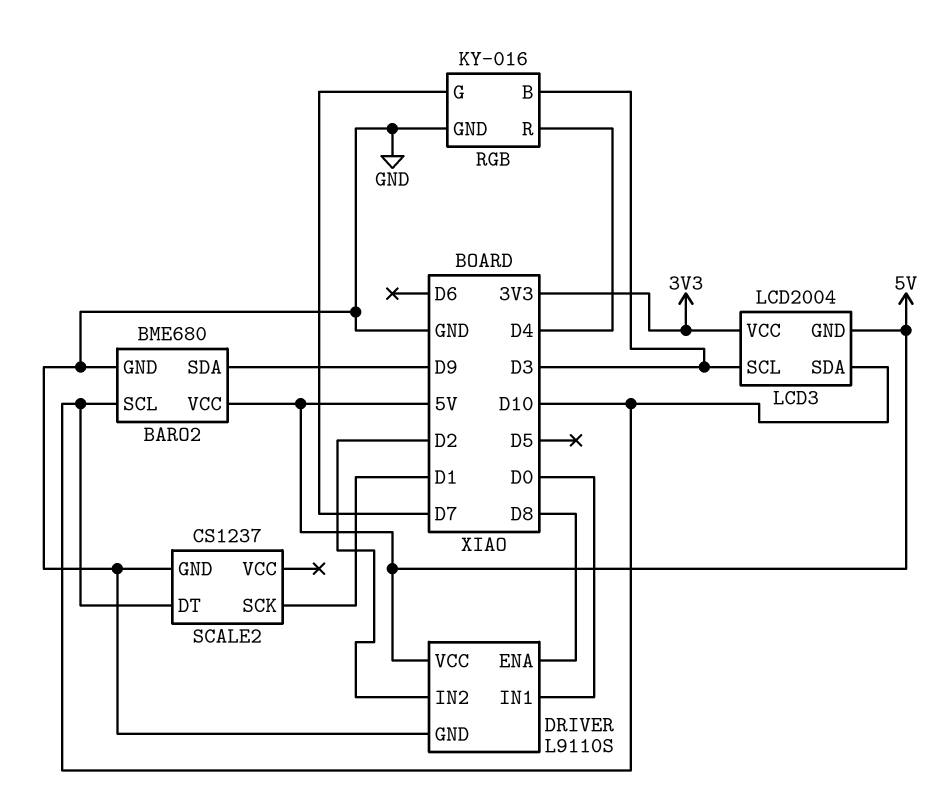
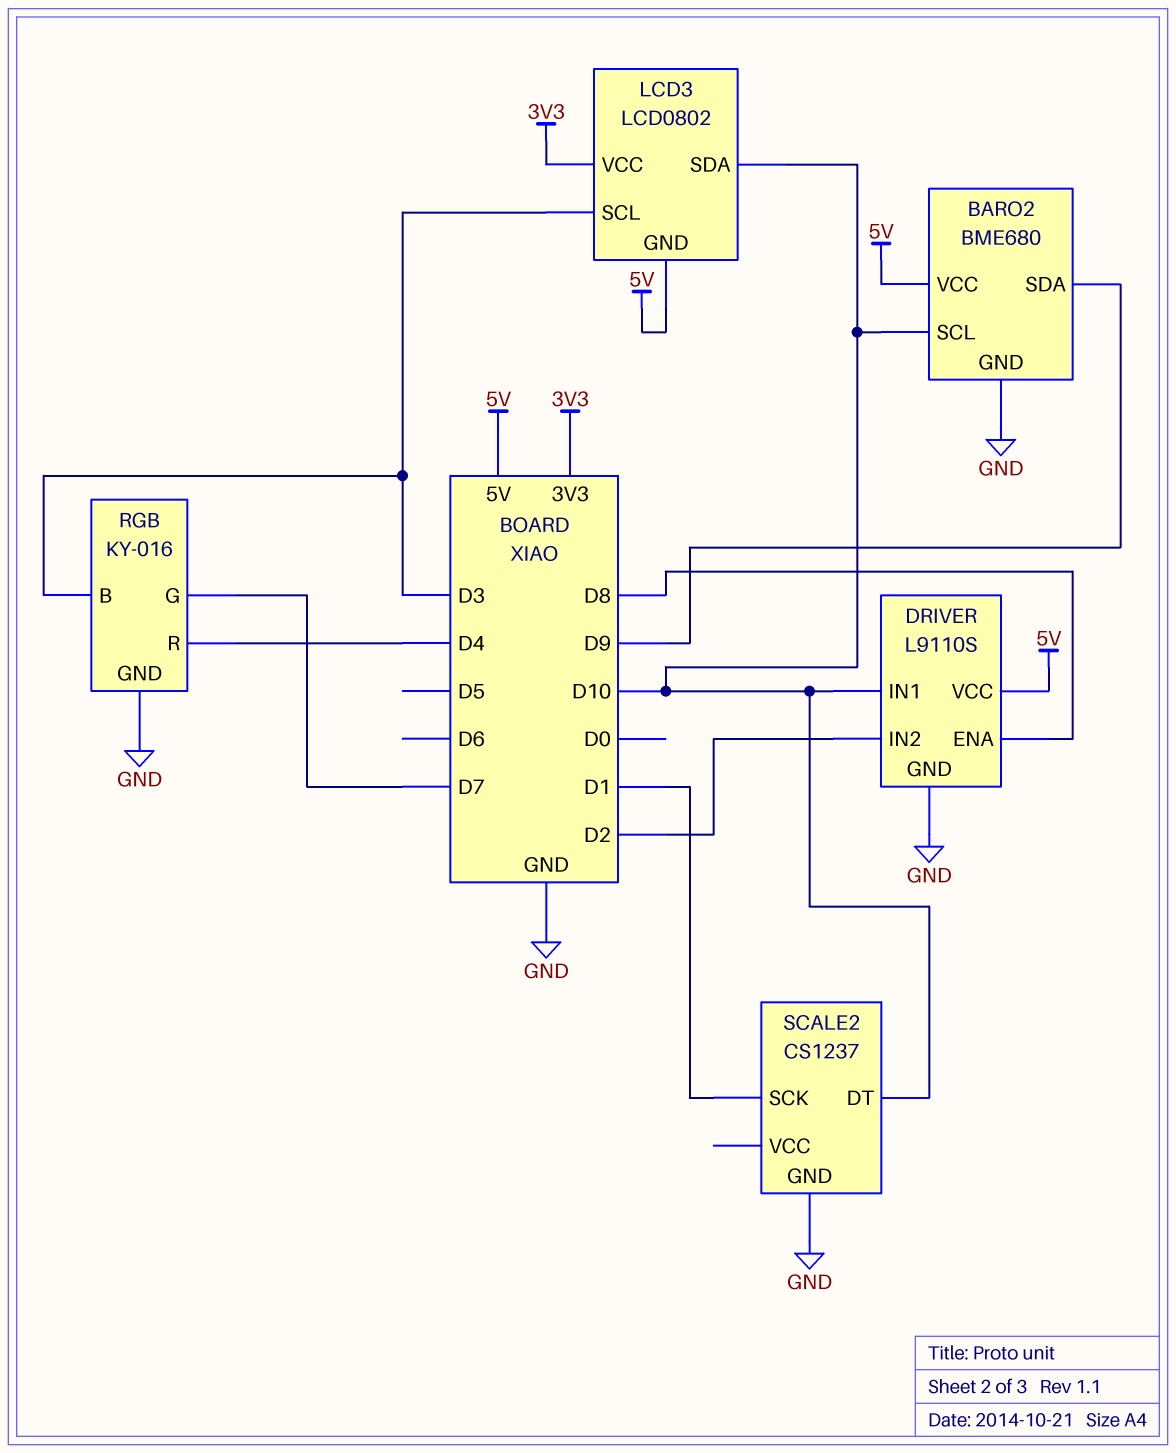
DRIVER pin IN1: D0 -> D10
LCD3: LCD2004 -> LCD0802

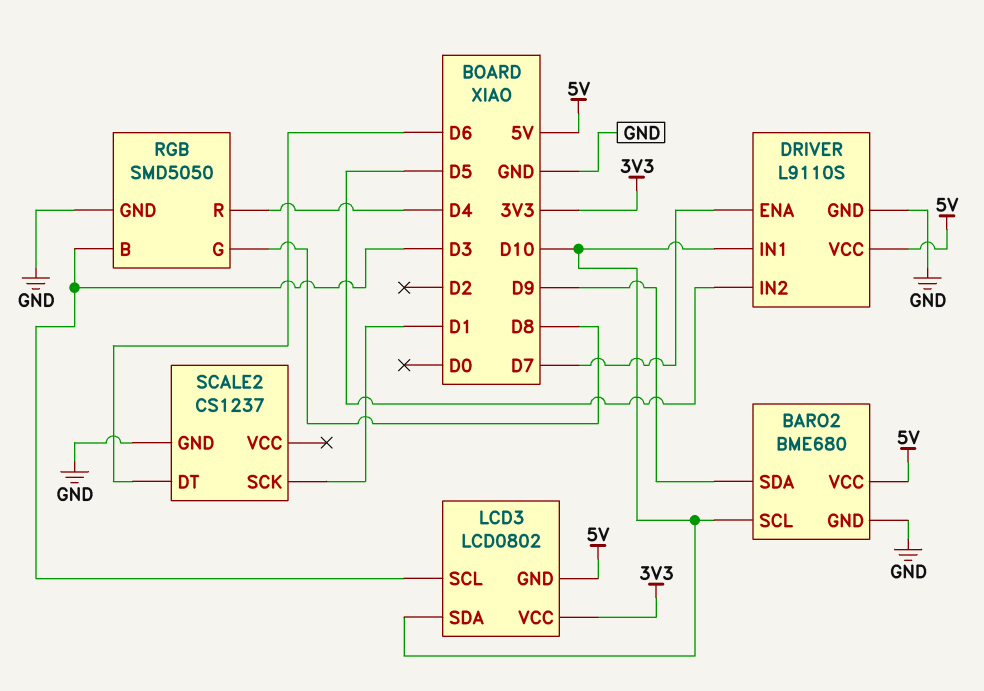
DRIVER pin ENA: D8 -> D7
DRIVER pin IN2: D2 -> D5
RGB: KY-016 -> SMD5050
RGB pin G: D7 -> D8
SCALE2 pin DT: D10 -> D6

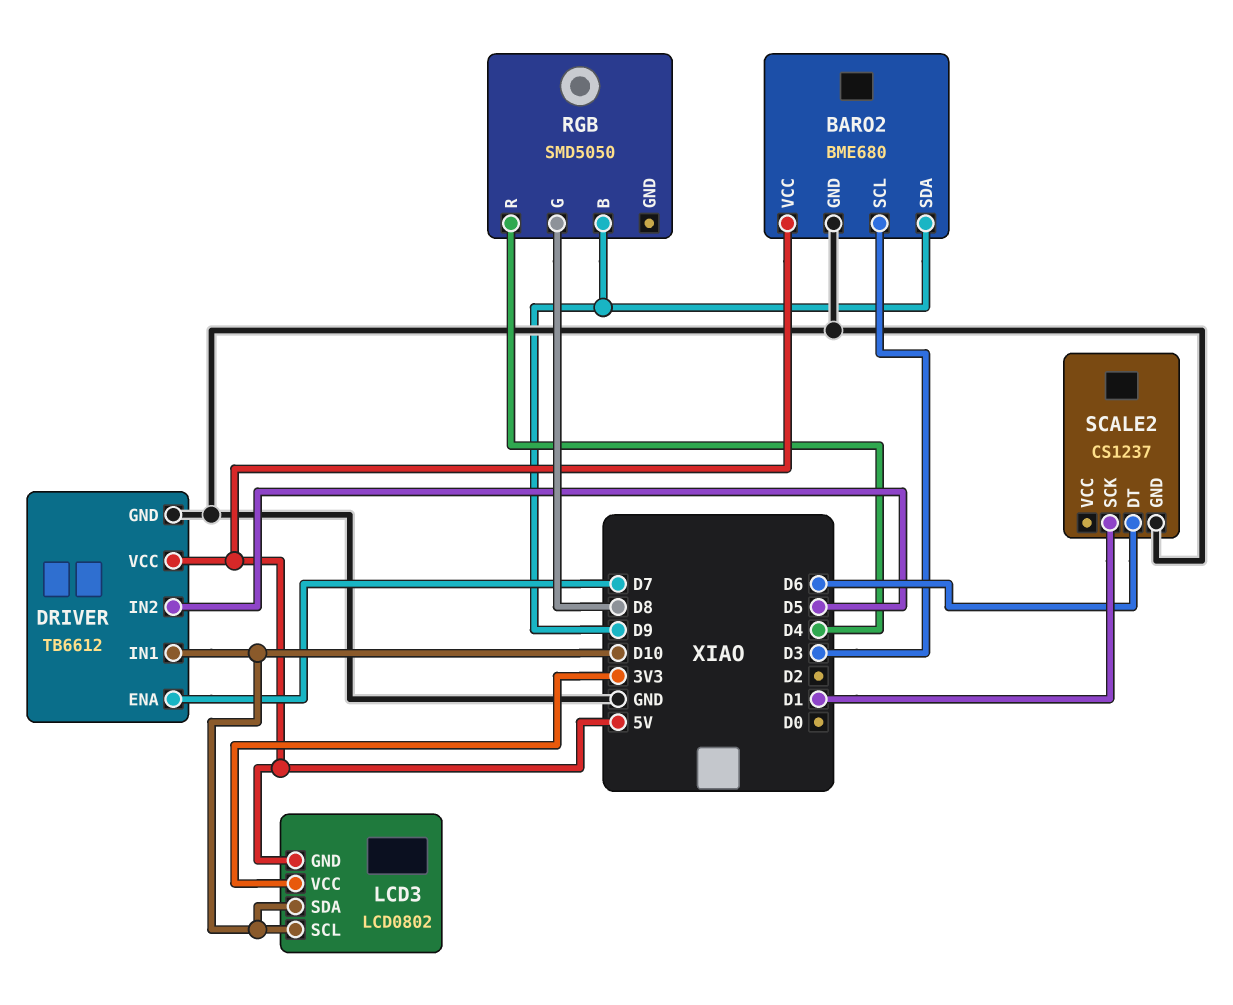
BARO2 pin SCL: D10 -> D3
DRIVER: L9110S -> TB6612
LCD3 pin SCL: D3 -> D10
RGB pin B: D3 -> D9
RGB pin GND: GND -> none

